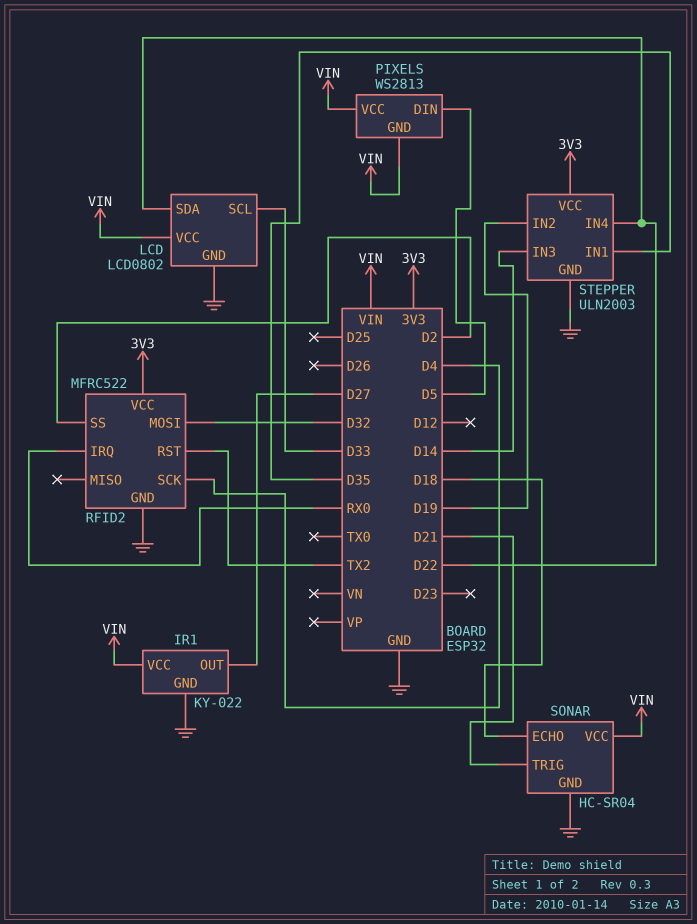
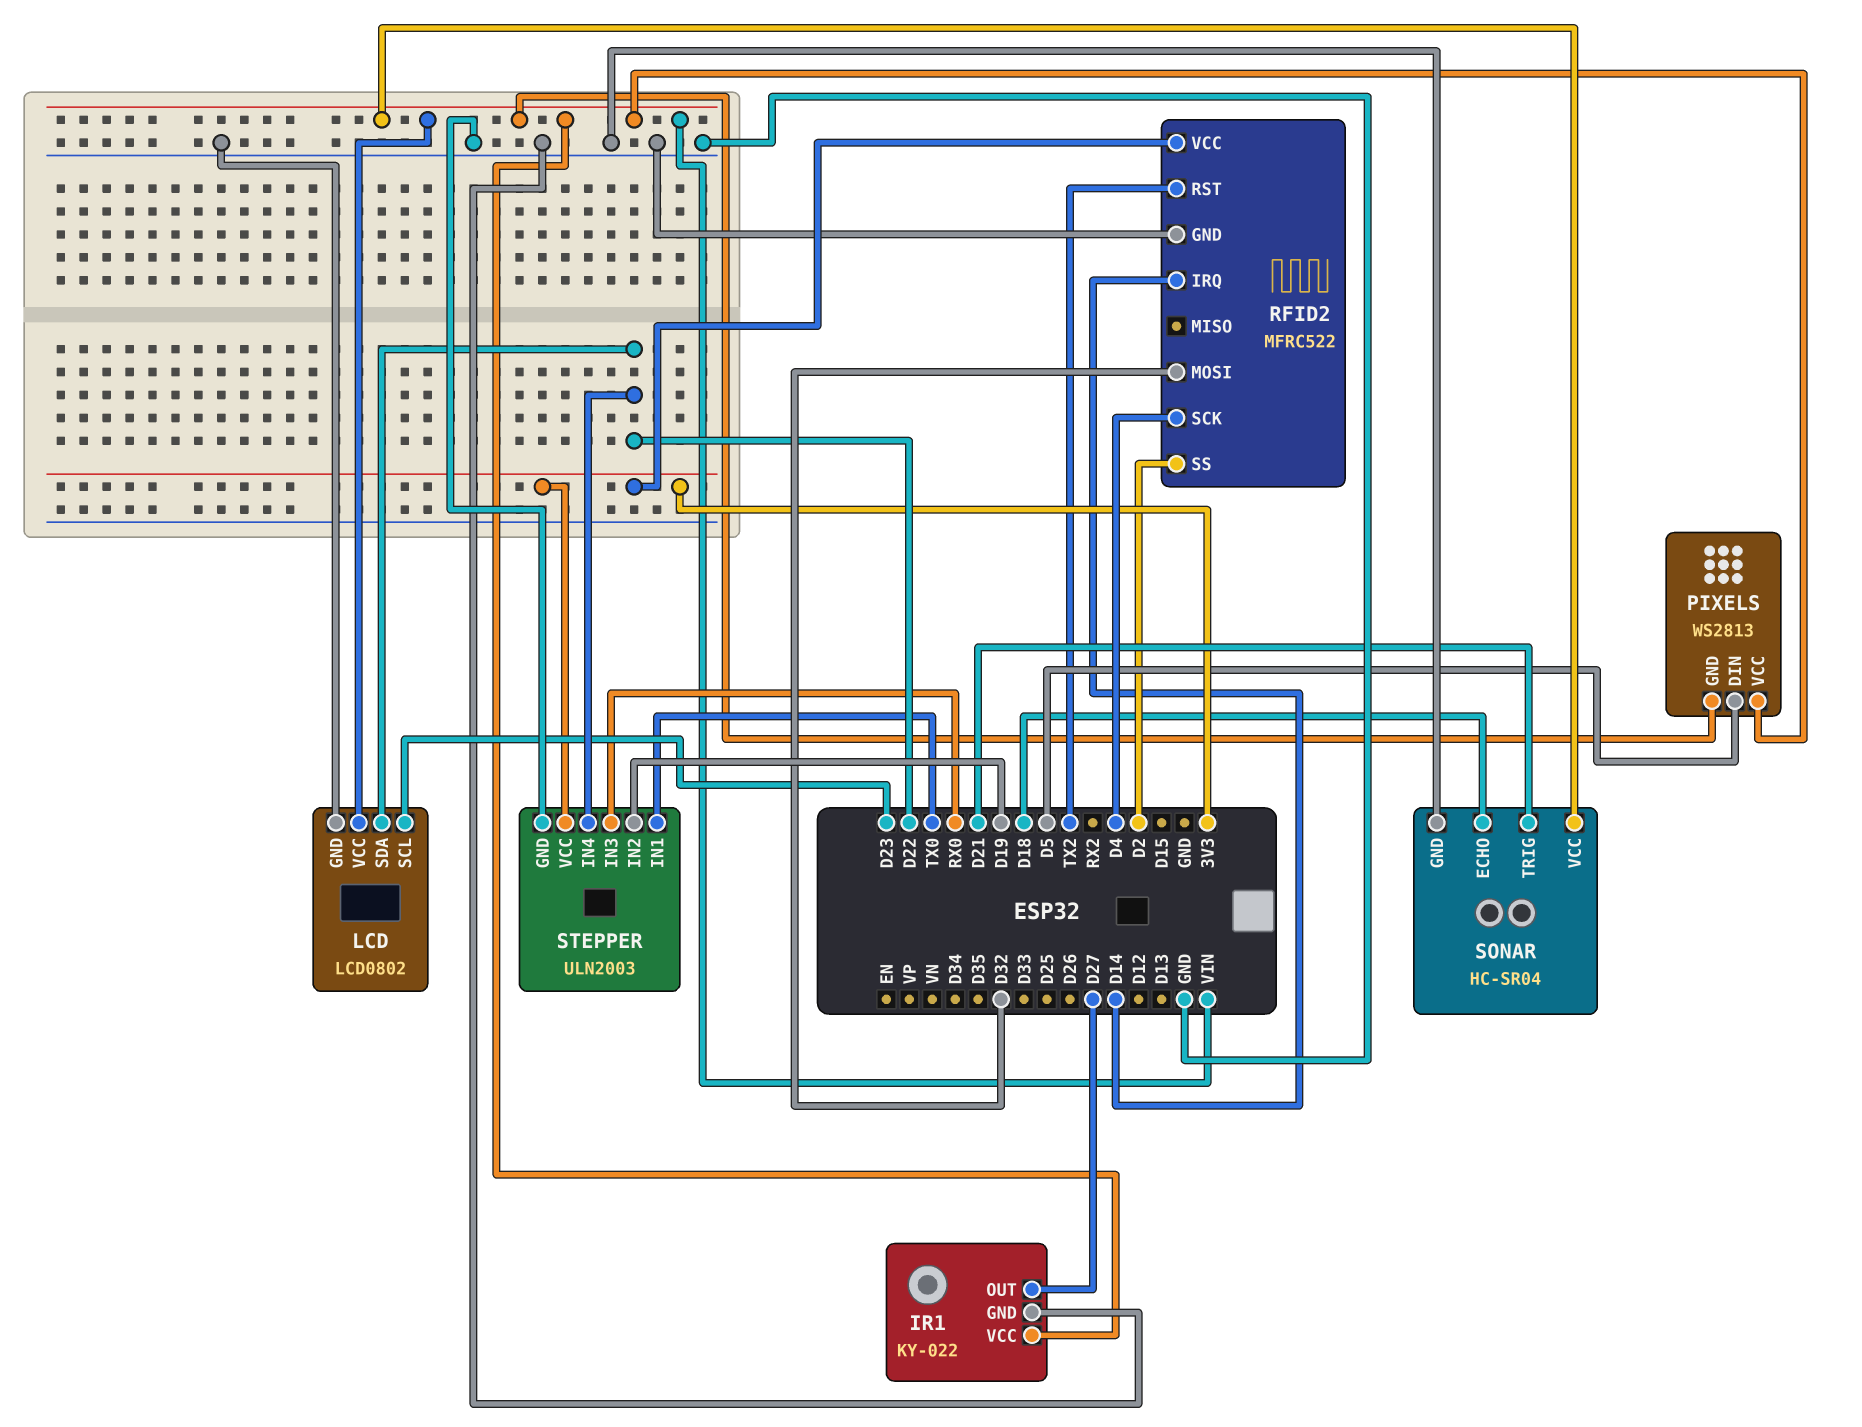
LCD pin SCL: D33 -> D23
RFID2 pin IRQ: RX0 -> D14
STEPPER pin IN1: D35 -> TX0
STEPPER pin IN3: D14 -> RX0

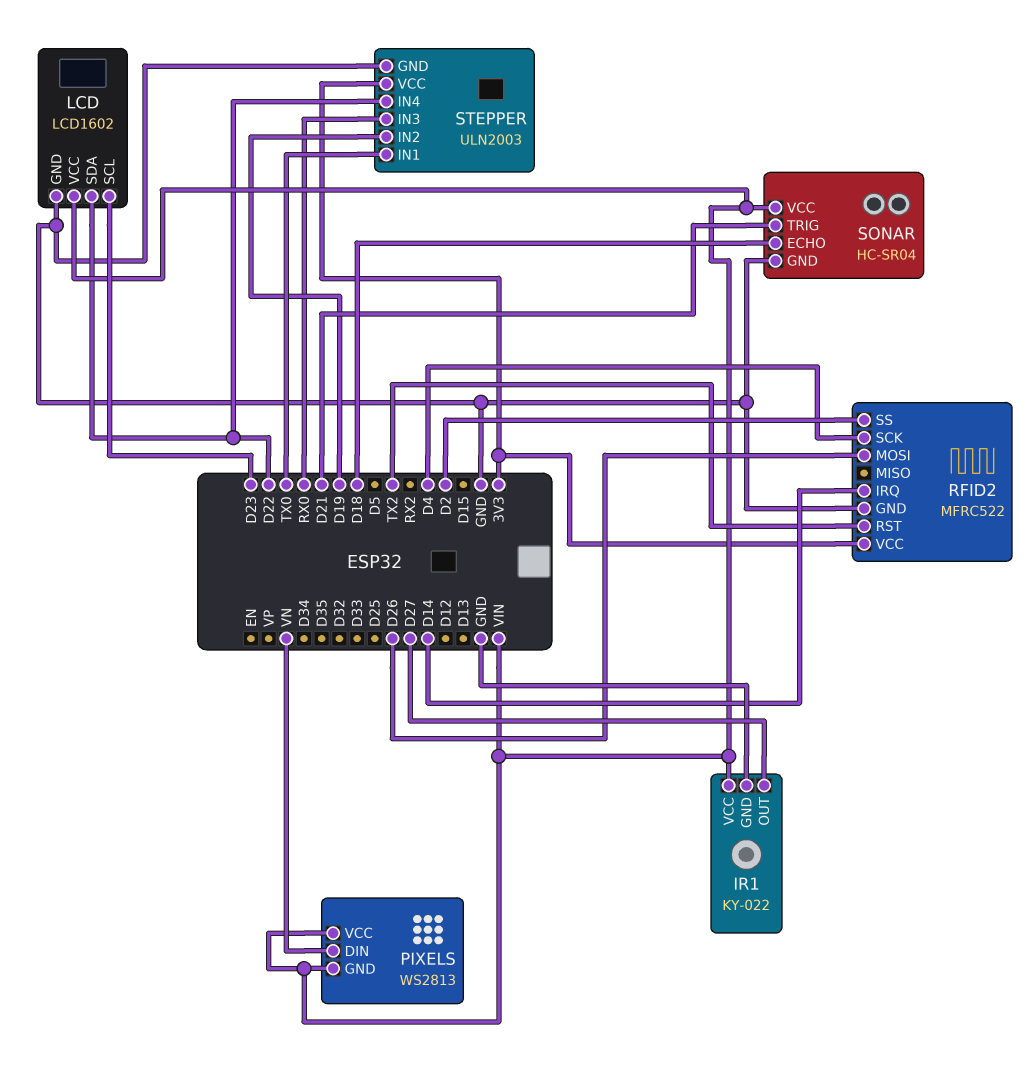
LCD: LCD0802 -> LCD1602
PIXELS pin DIN: D5 -> VN
RFID2 pin MOSI: D32 -> D26

